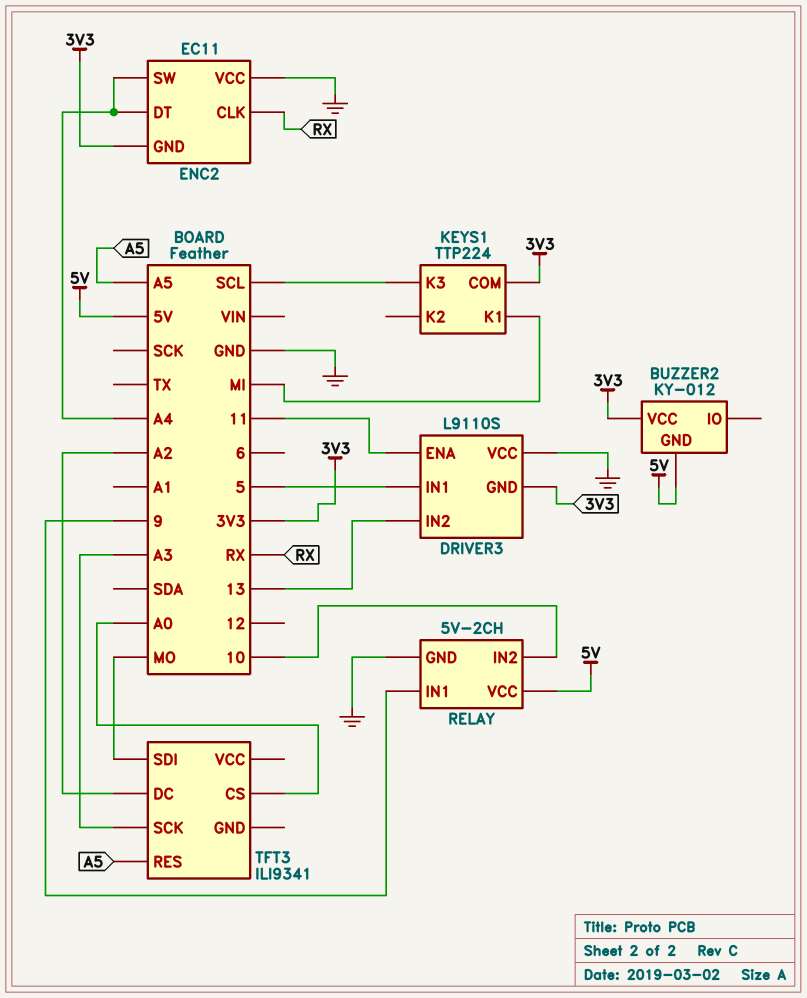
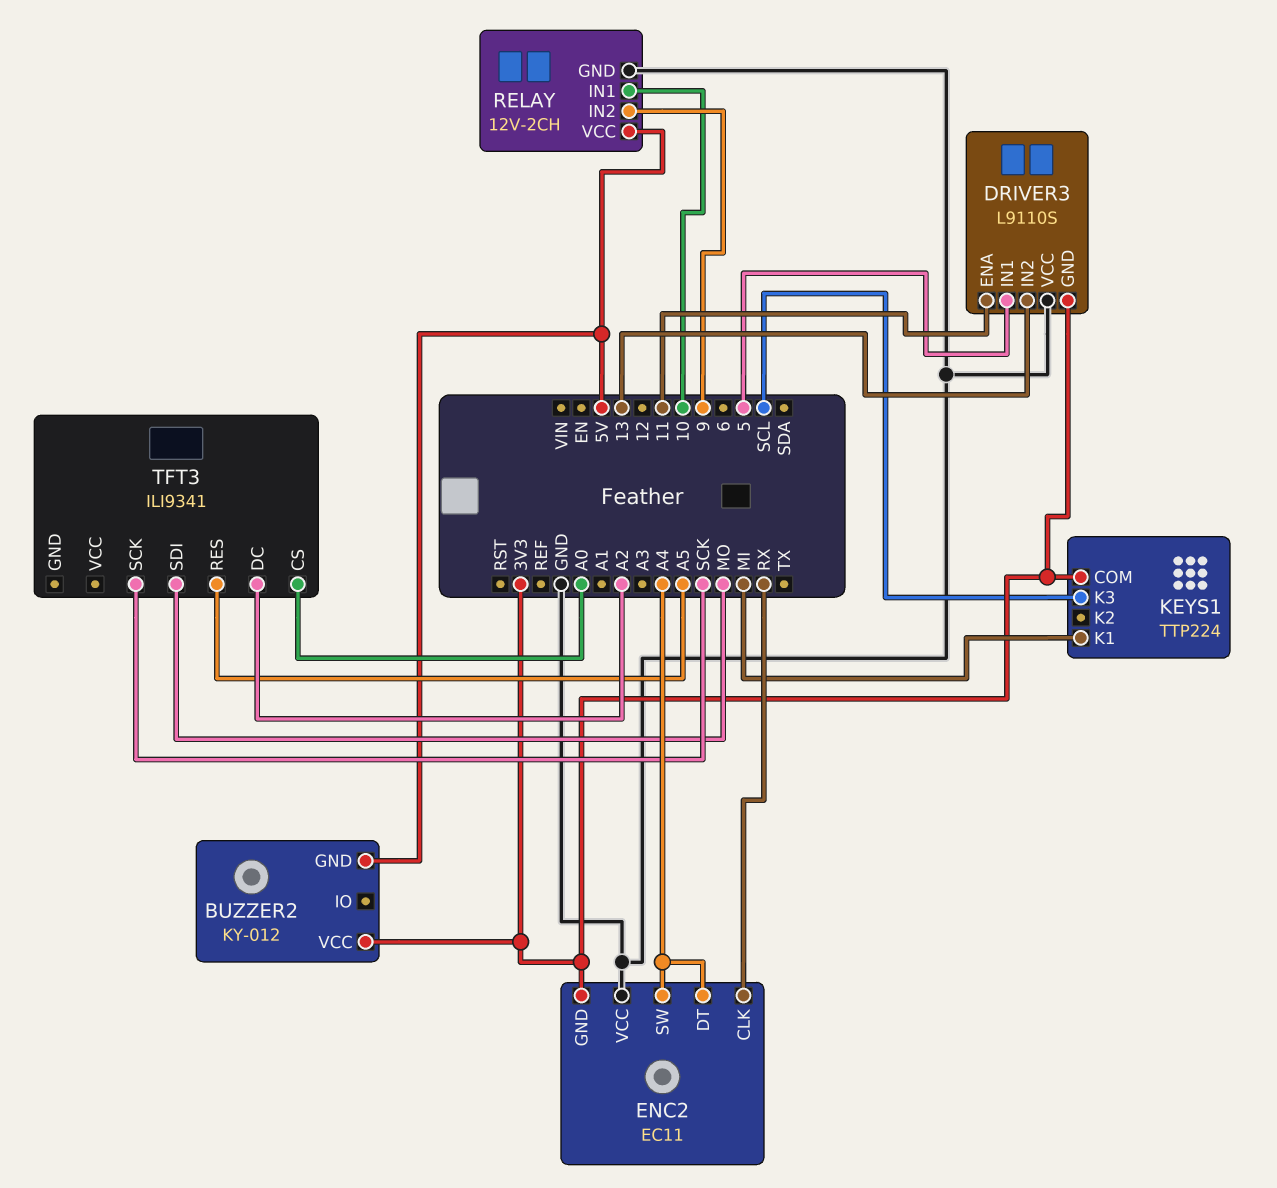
RELAY: 5V-2CH -> 12V-2CH
RELAY pin IN1: 9 -> 10
RELAY pin IN2: 10 -> 9
TFT3 pin SCK: A3 -> SCK

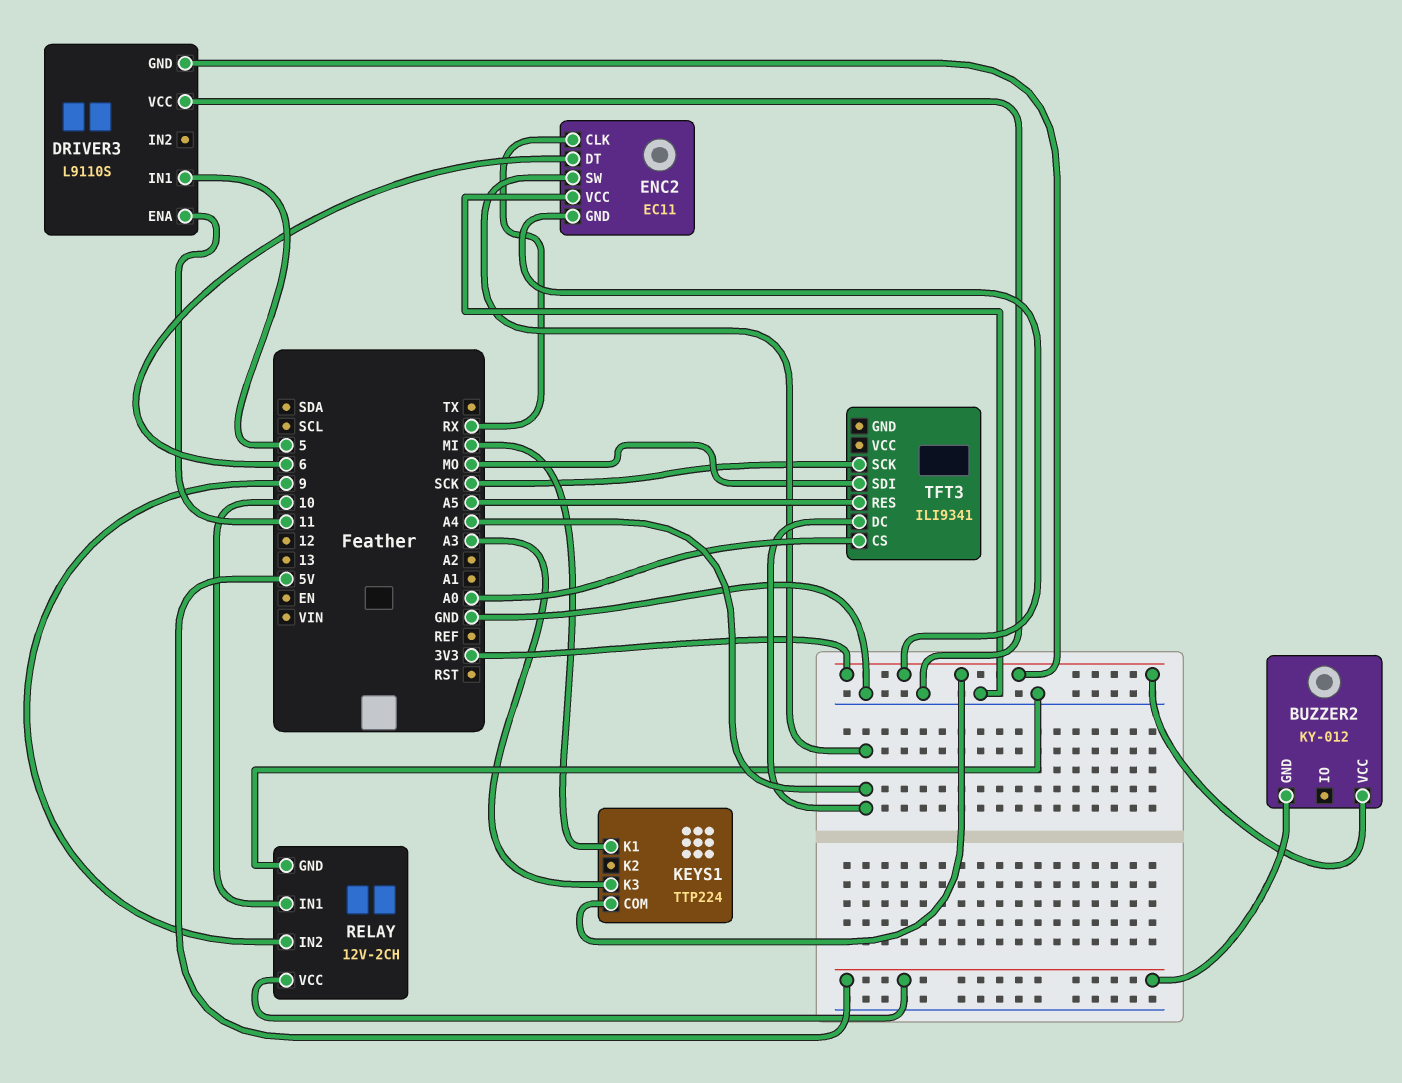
DRIVER3 pin IN2: 13 -> none
ENC2 pin DT: A4 -> 6
KEYS1 pin K3: SCL -> A3
TFT3 pin DC: A2 -> A4

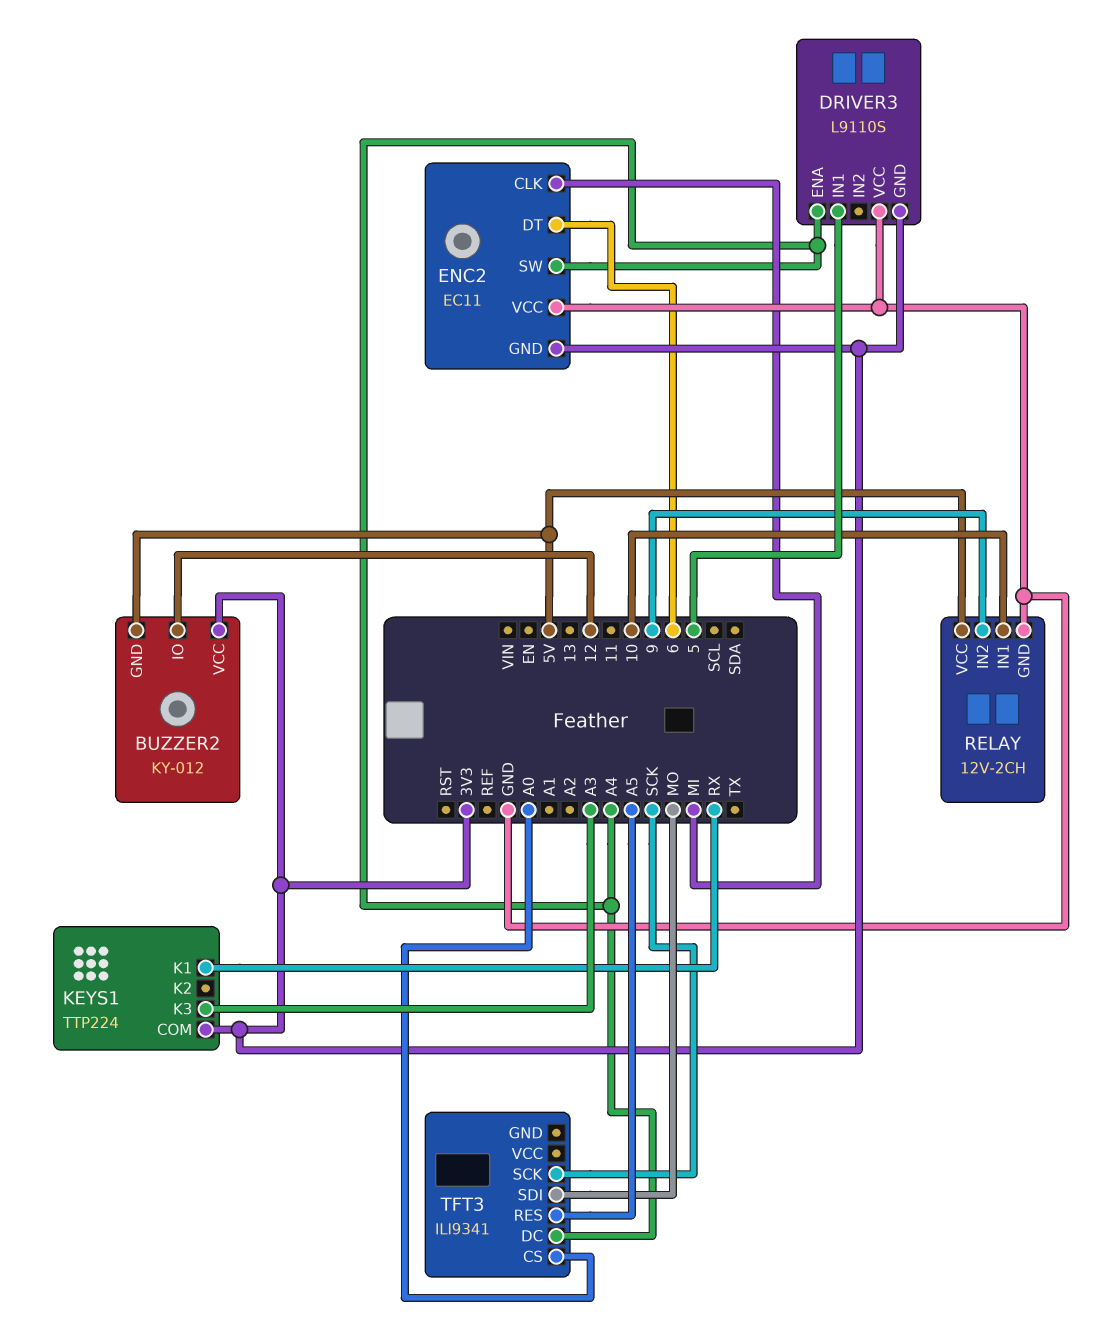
BUZZER2 pin IO: none -> 12
DRIVER3 pin ENA: 11 -> A4
ENC2 pin CLK: RX -> MI
KEYS1 pin K1: MI -> RX

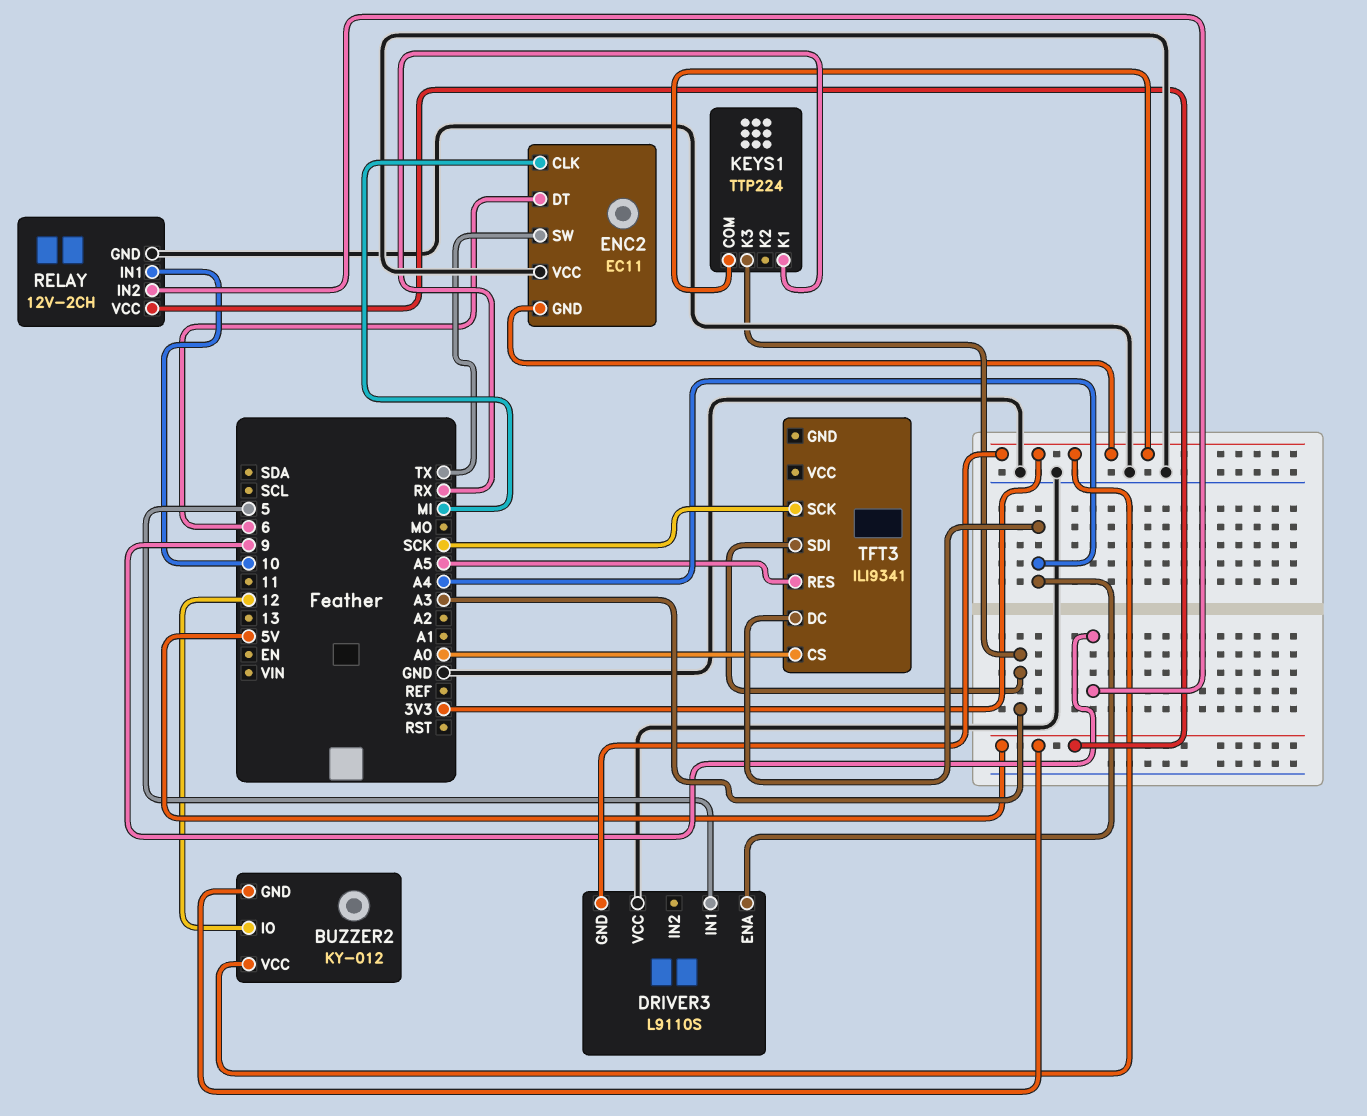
ENC2 pin SW: A4 -> TX
TFT3 pin SDI: MO -> A3

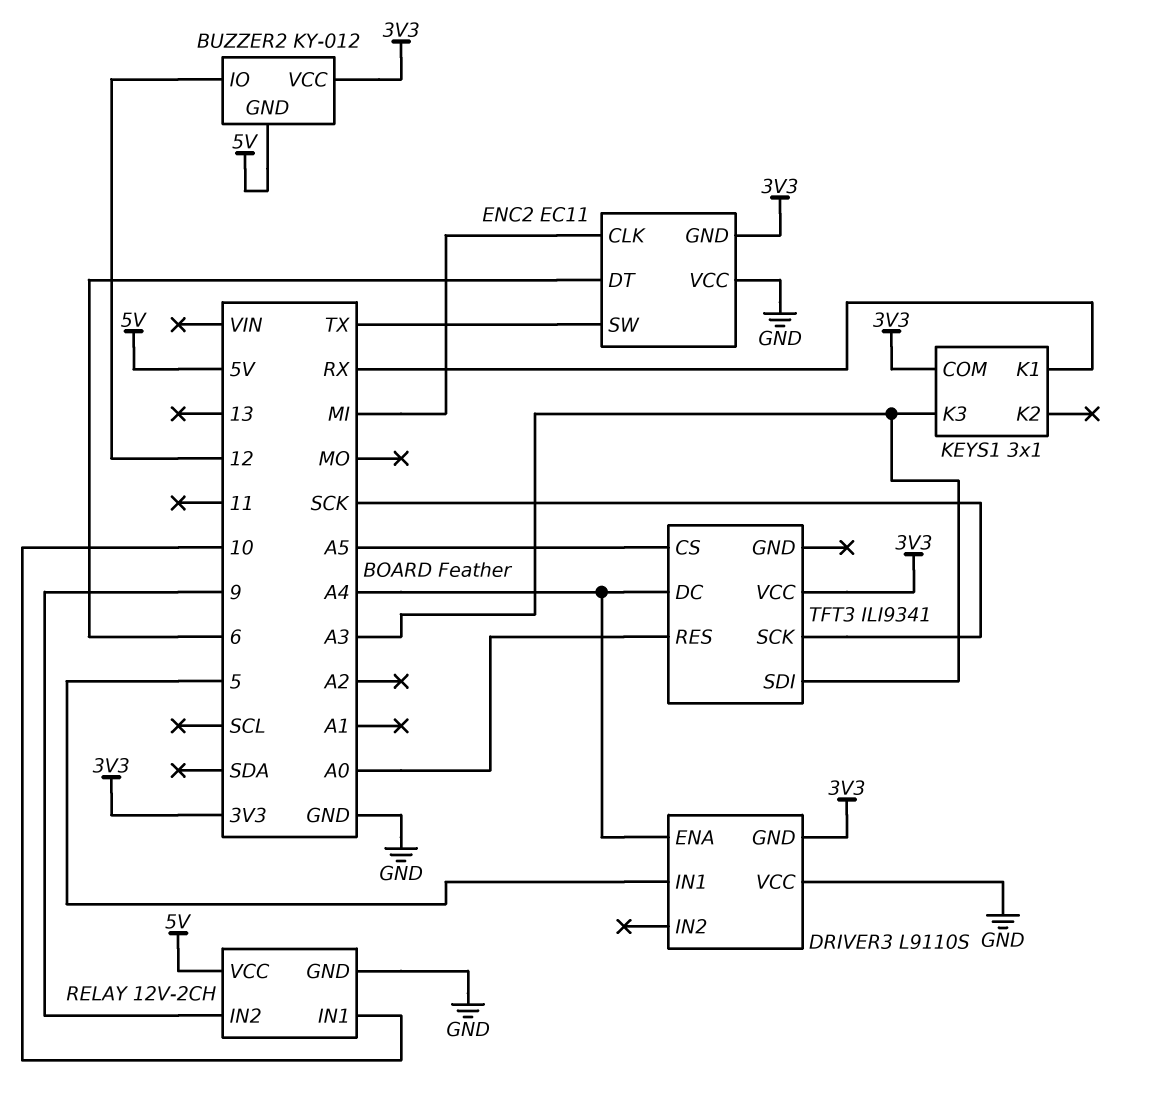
KEYS1: TTP224 -> 3x1
TFT3 pin CS: A0 -> A5
TFT3 pin RES: A5 -> A0
TFT3 pin VCC: none -> 3V3

